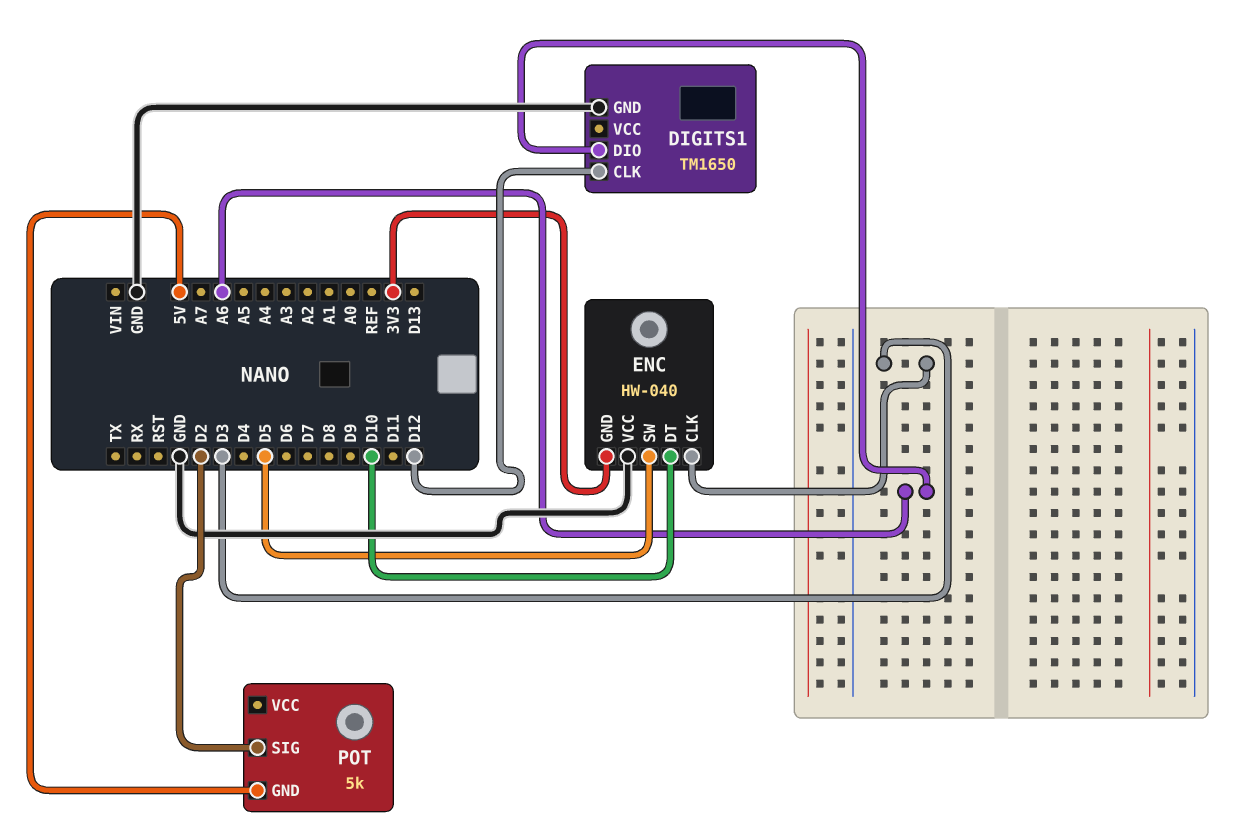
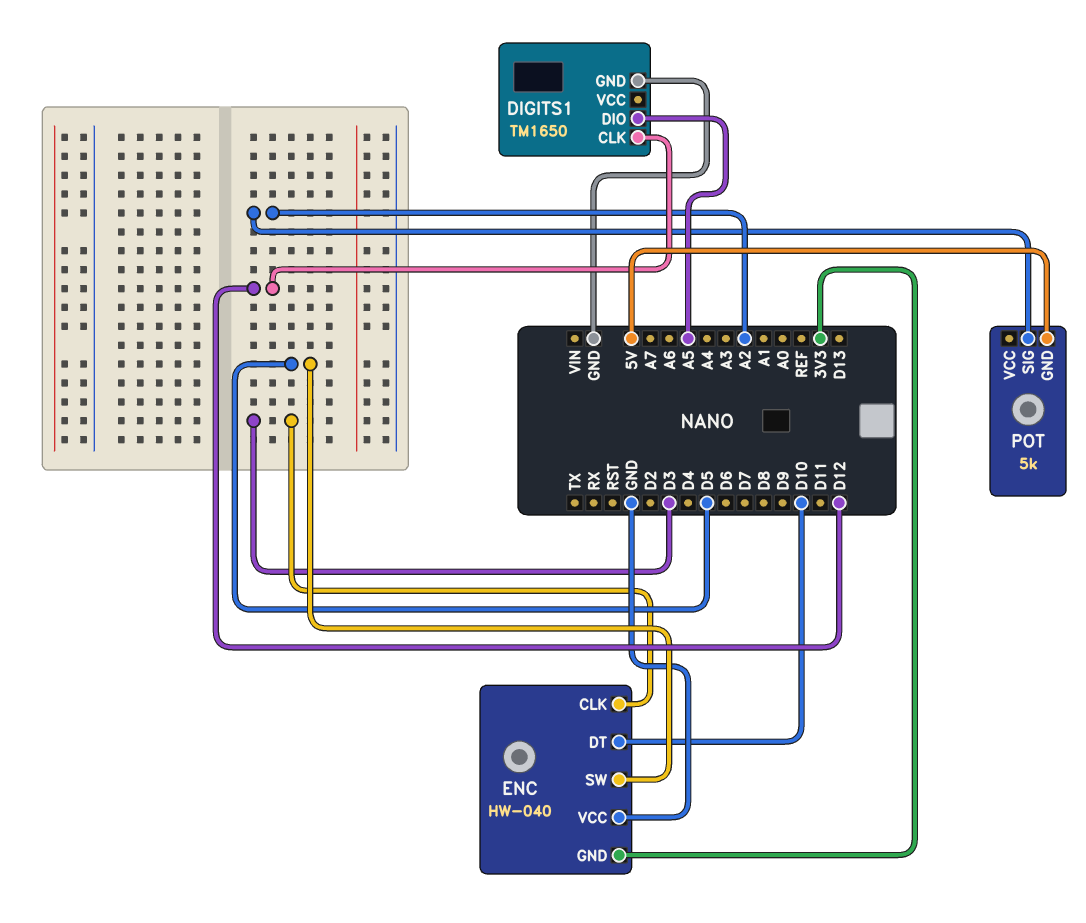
DIGITS1 pin DIO: A6 -> A5
POT pin SIG: D2 -> A2

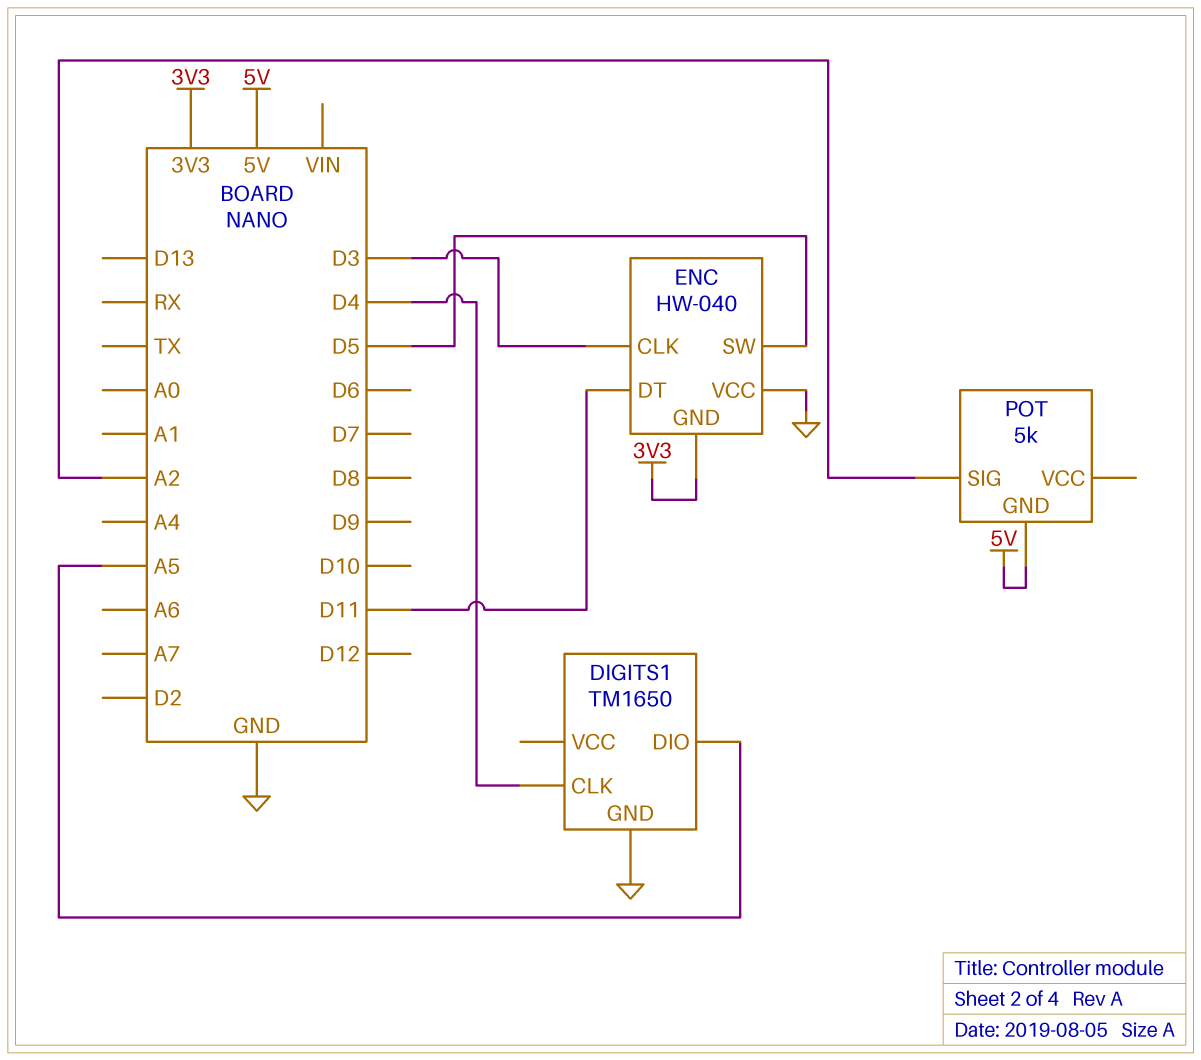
DIGITS1 pin CLK: D12 -> D4
ENC pin DT: D10 -> D11

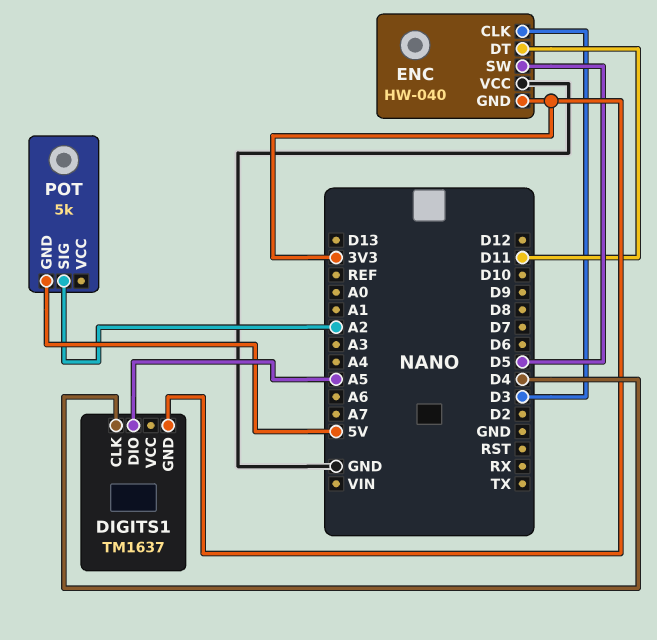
DIGITS1: TM1650 -> TM1637
DIGITS1 pin GND: GND -> 3V3

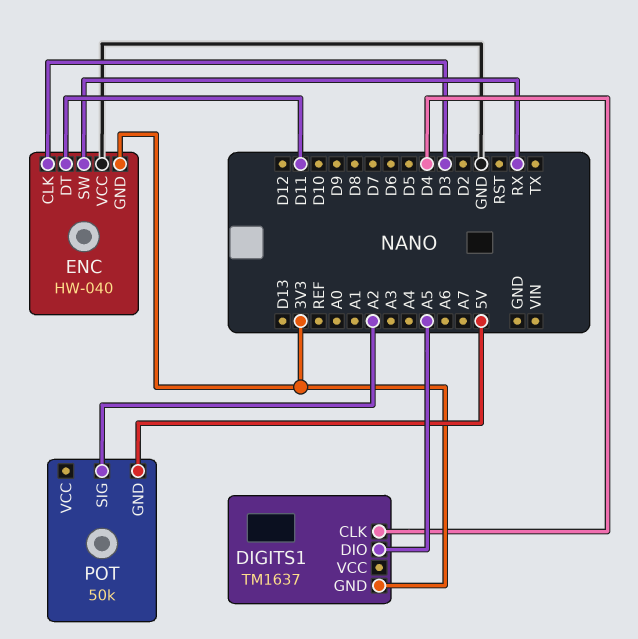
ENC pin SW: D5 -> RX
POT: 5k -> 50k

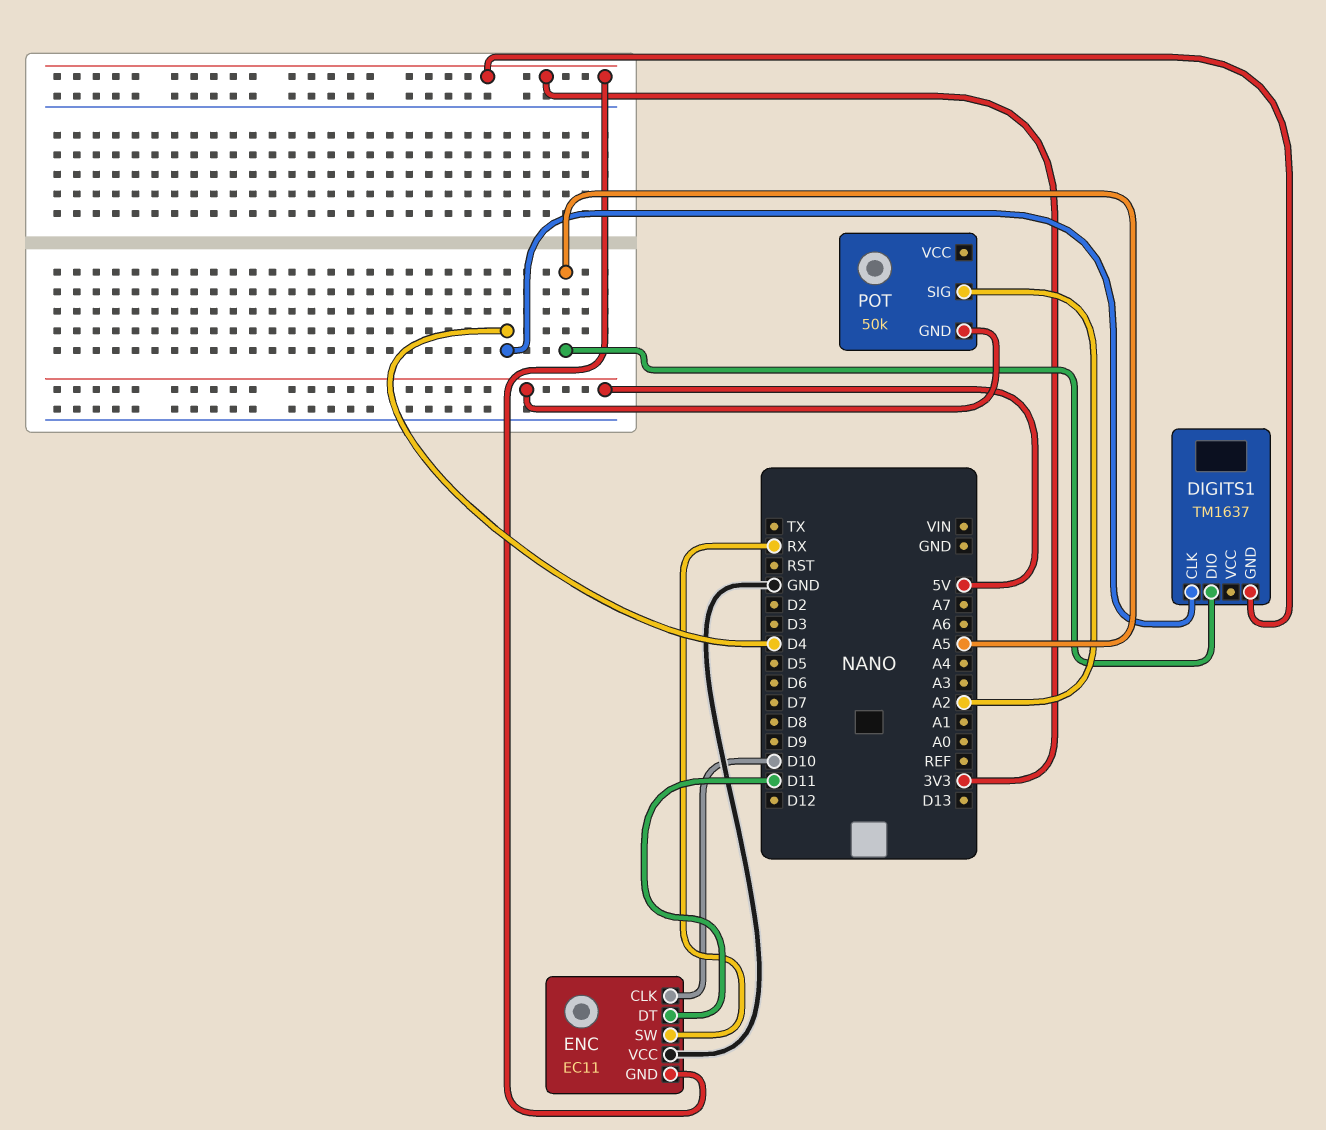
ENC: HW-040 -> EC11
ENC pin CLK: D3 -> D10

